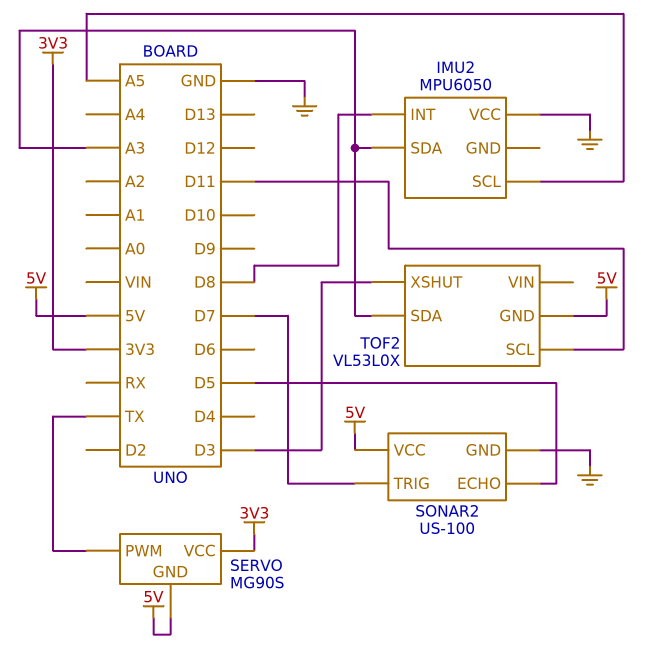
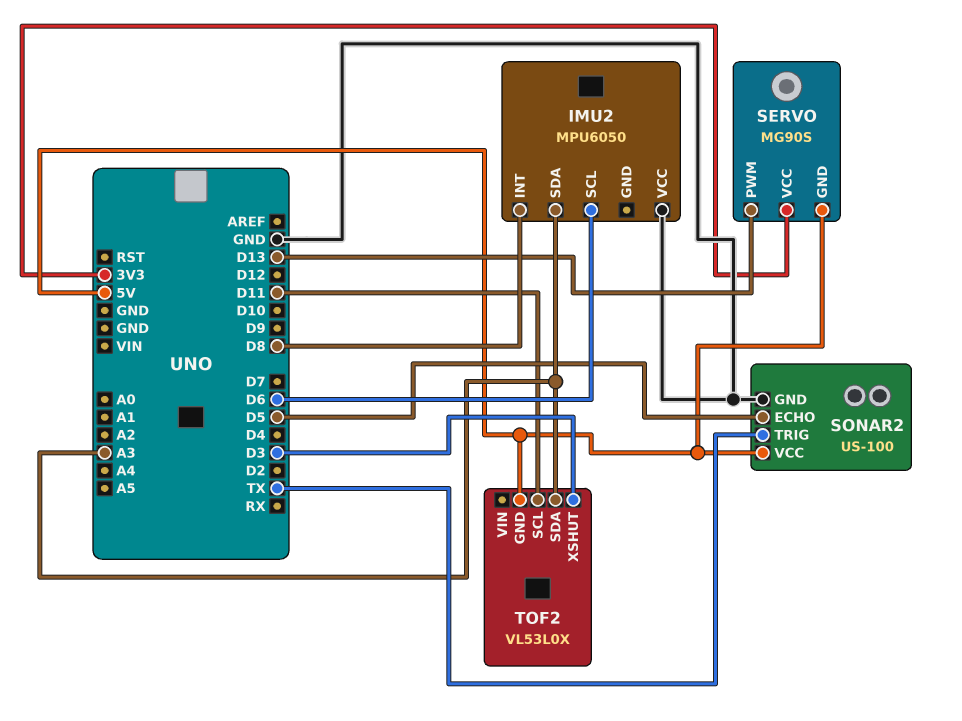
IMU2 pin SCL: A5 -> D6
SERVO pin PWM: TX -> D13
SONAR2 pin TRIG: D7 -> TX

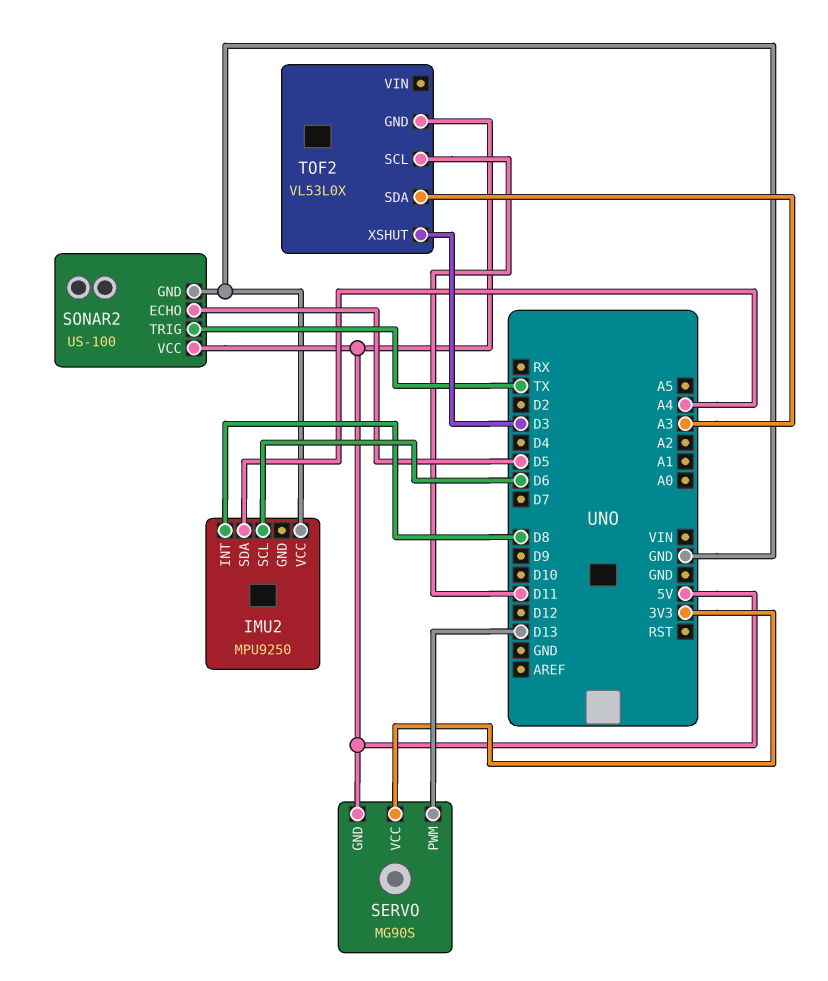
IMU2: MPU6050 -> MPU9250
IMU2 pin SDA: A3 -> A4

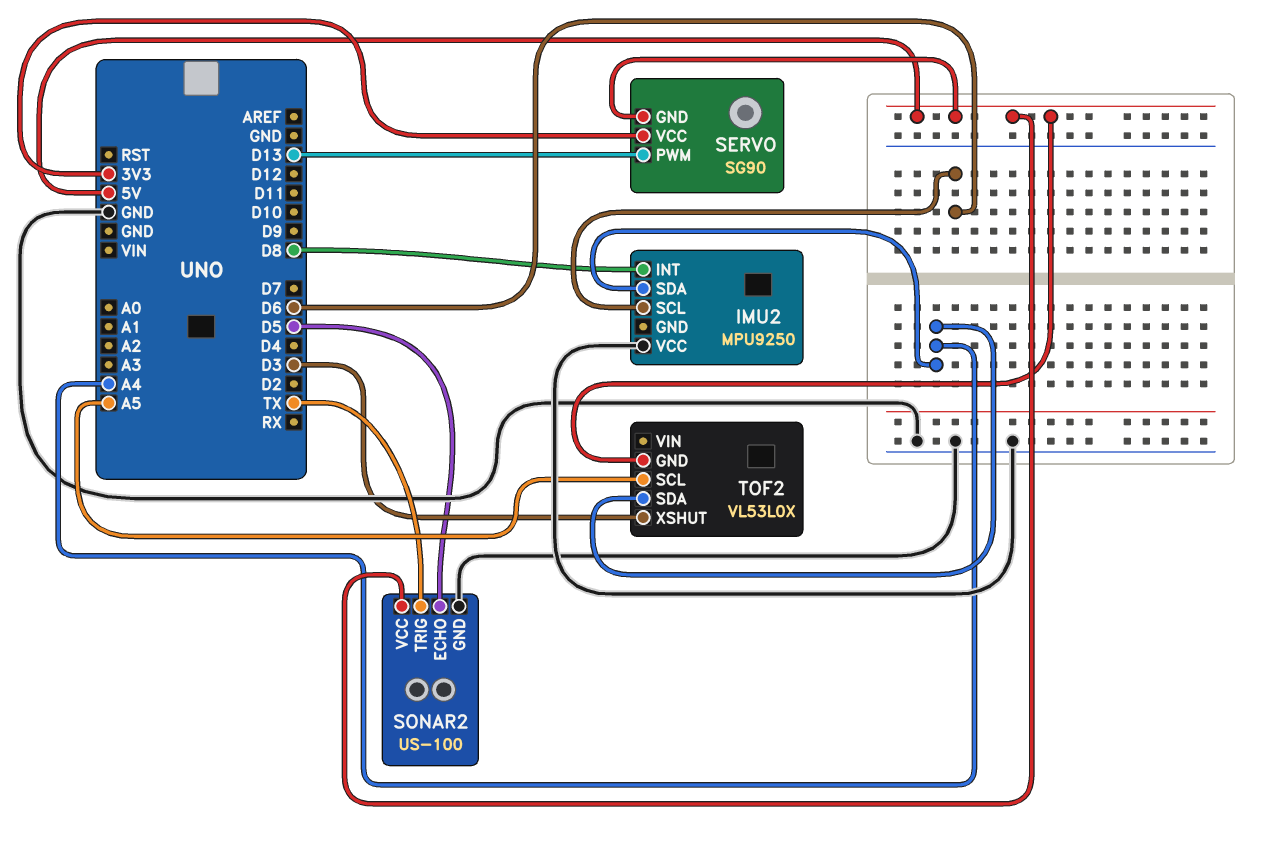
SERVO: MG90S -> SG90
TOF2 pin SCL: D11 -> A5
TOF2 pin SDA: A3 -> A4

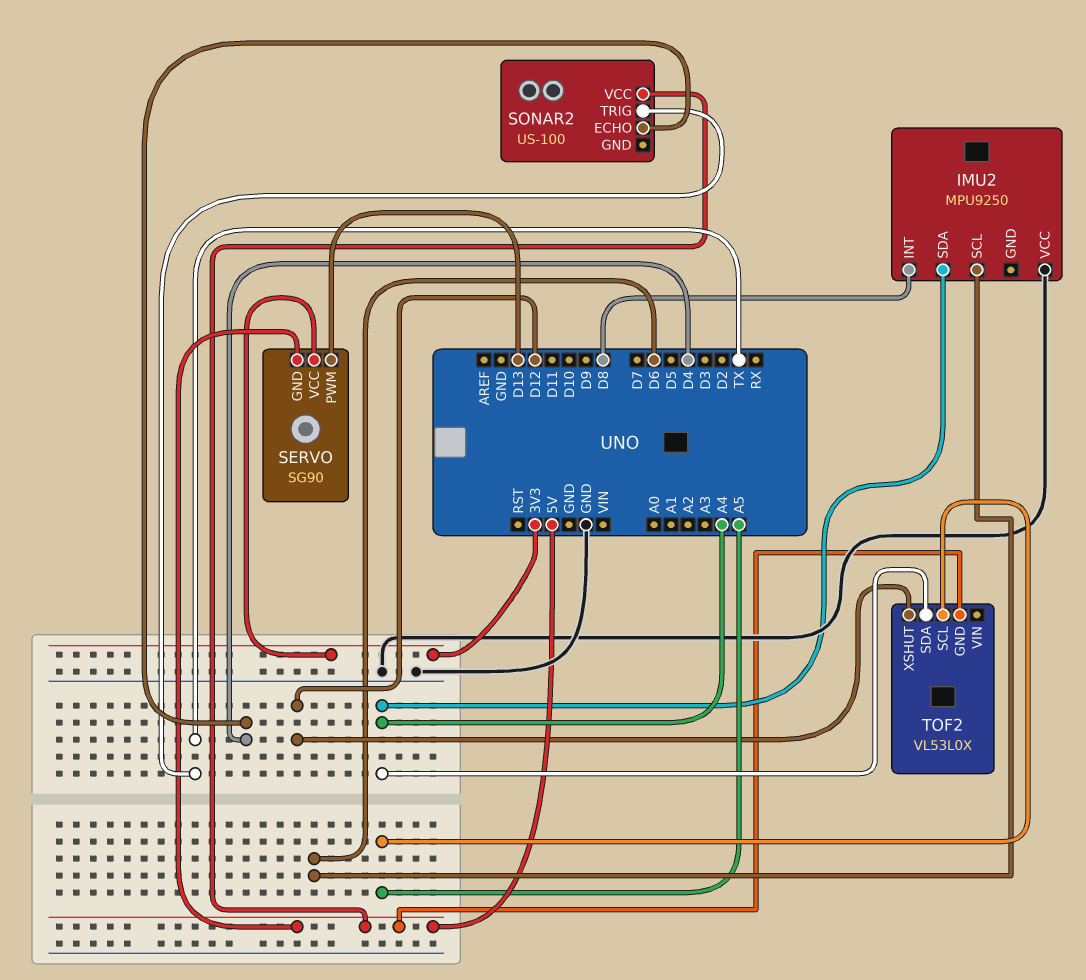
SONAR2 pin ECHO: D5 -> D4
SONAR2 pin GND: GND -> none
TOF2 pin XSHUT: D3 -> D12

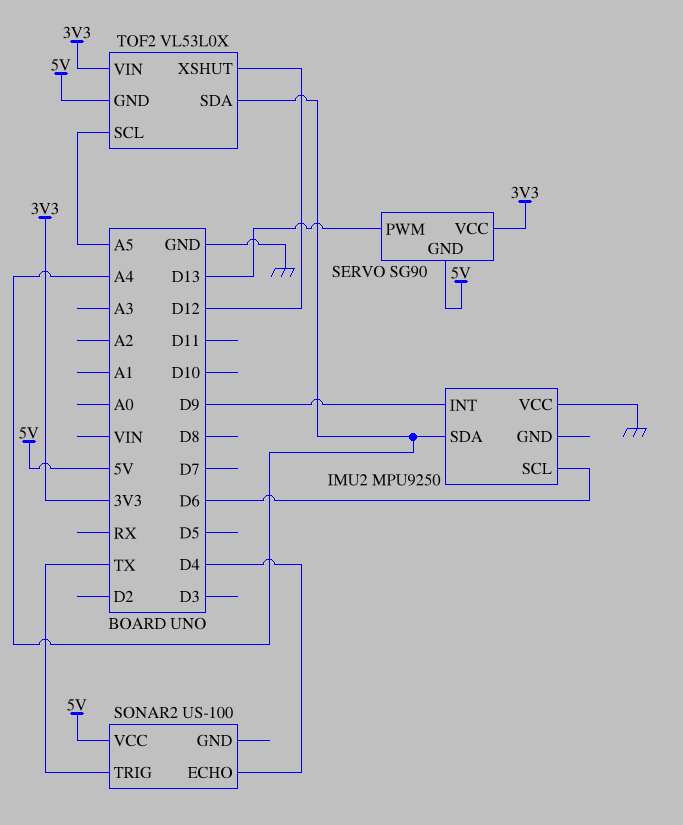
IMU2 pin INT: D8 -> D9
TOF2 pin VIN: none -> 3V3

